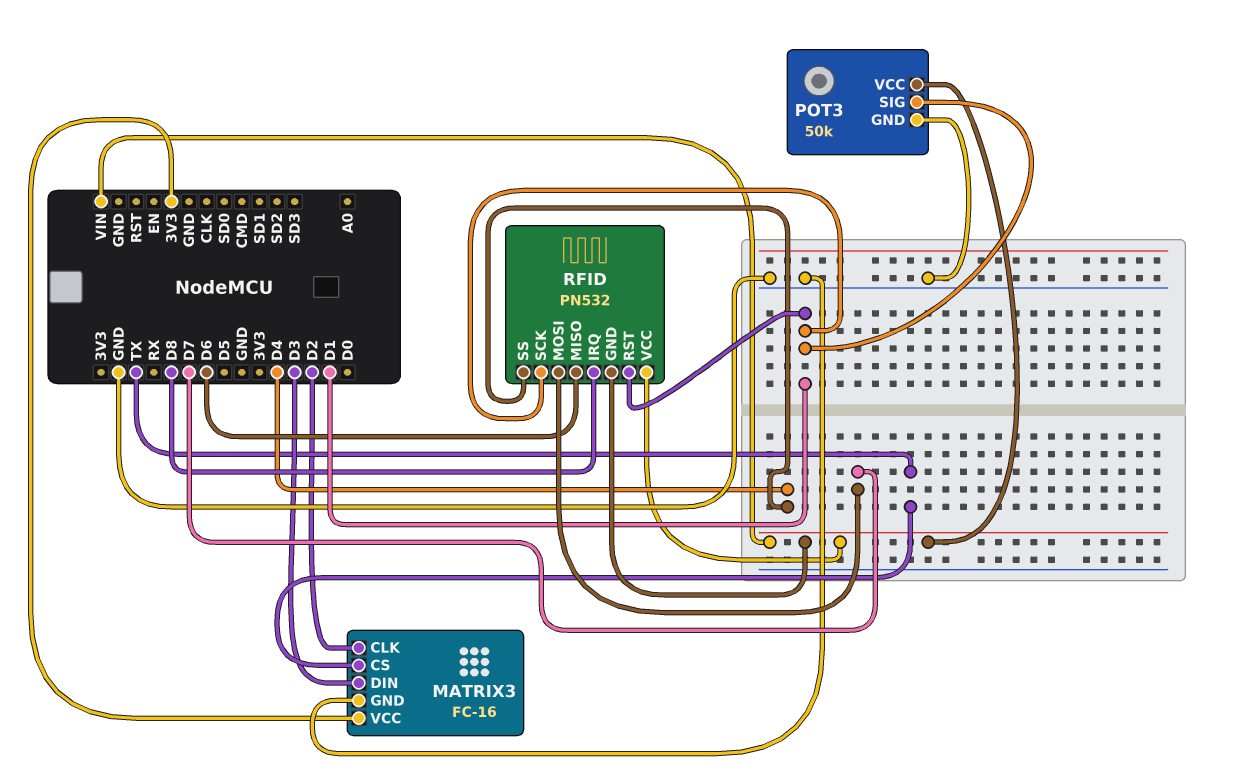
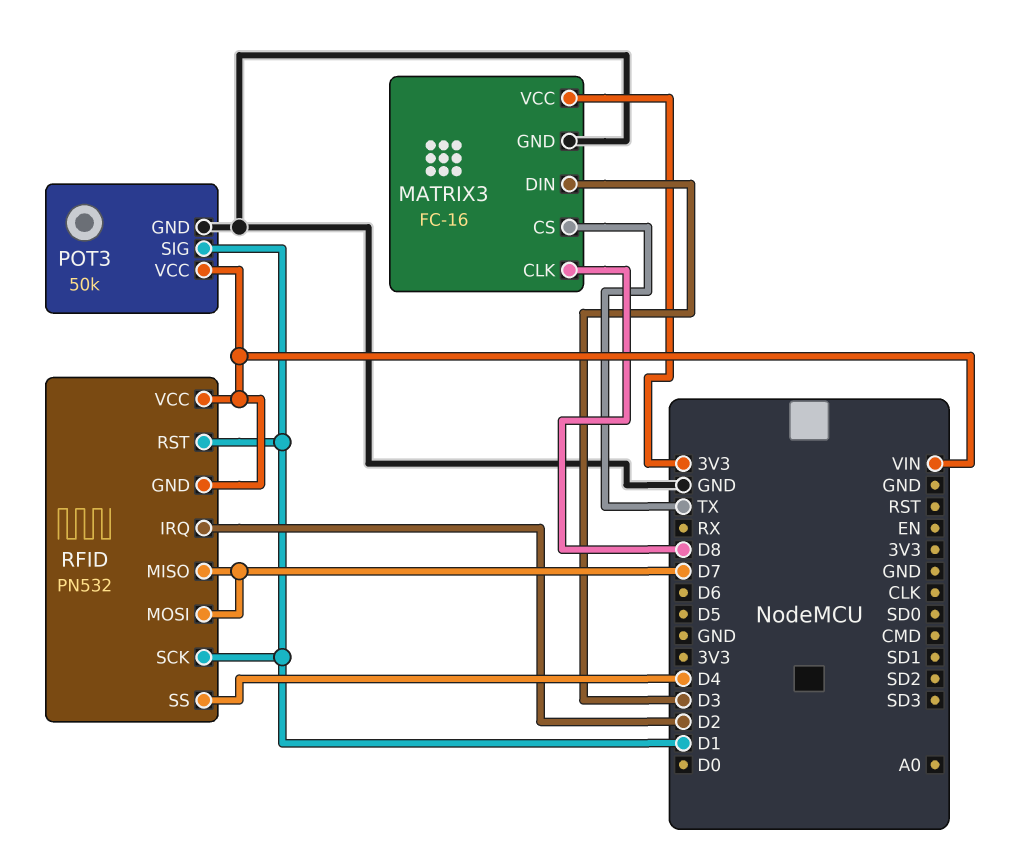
MATRIX3 pin CLK: D2 -> D8
RFID pin IRQ: D8 -> D2
RFID pin MISO: D6 -> D7

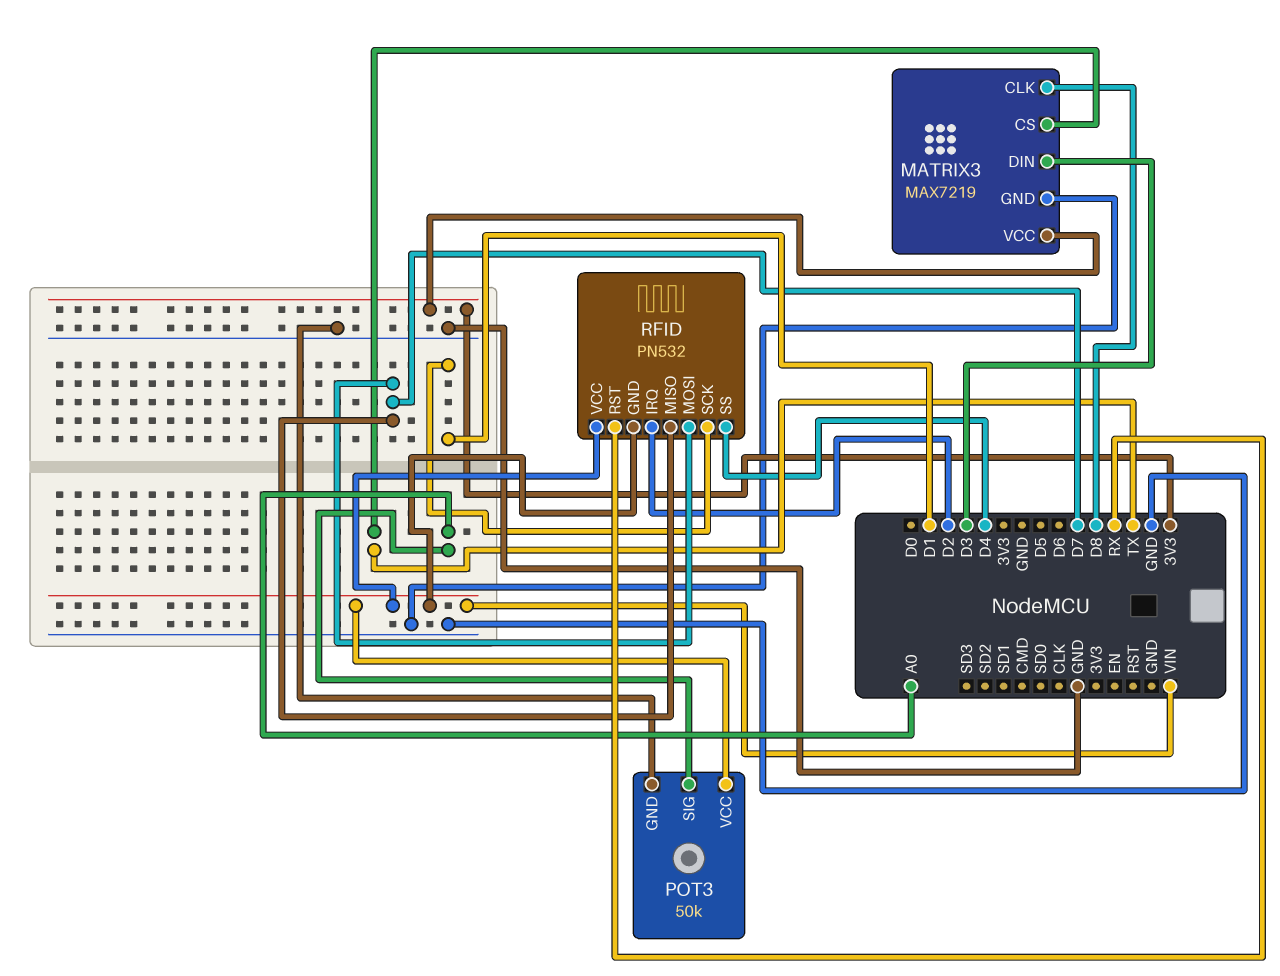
MATRIX3: FC-16 -> MAX7219
POT3 pin SIG: D1 -> A0
RFID pin RST: D1 -> RX

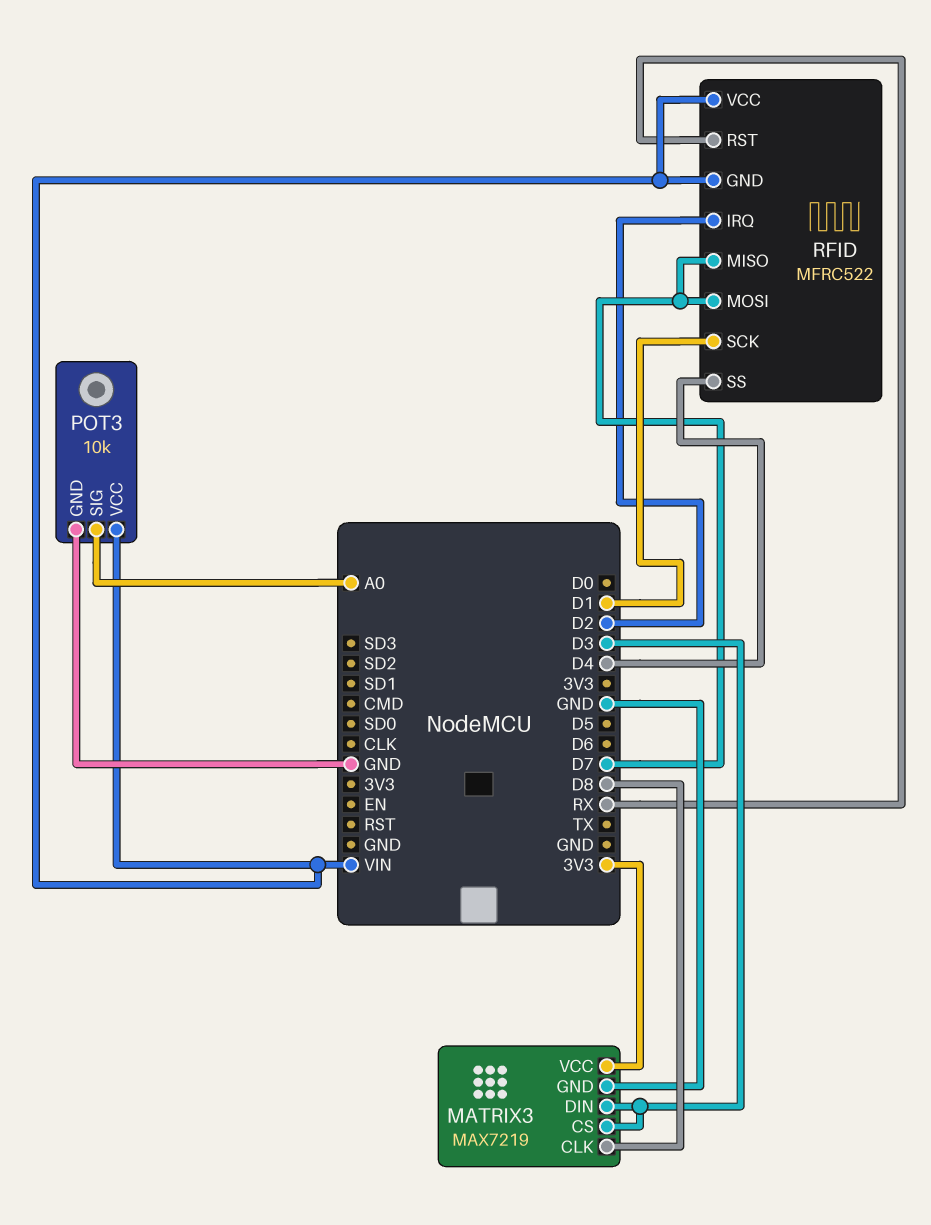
MATRIX3 pin CS: TX -> D3
POT3: 50k -> 10k
RFID: PN532 -> MFRC522

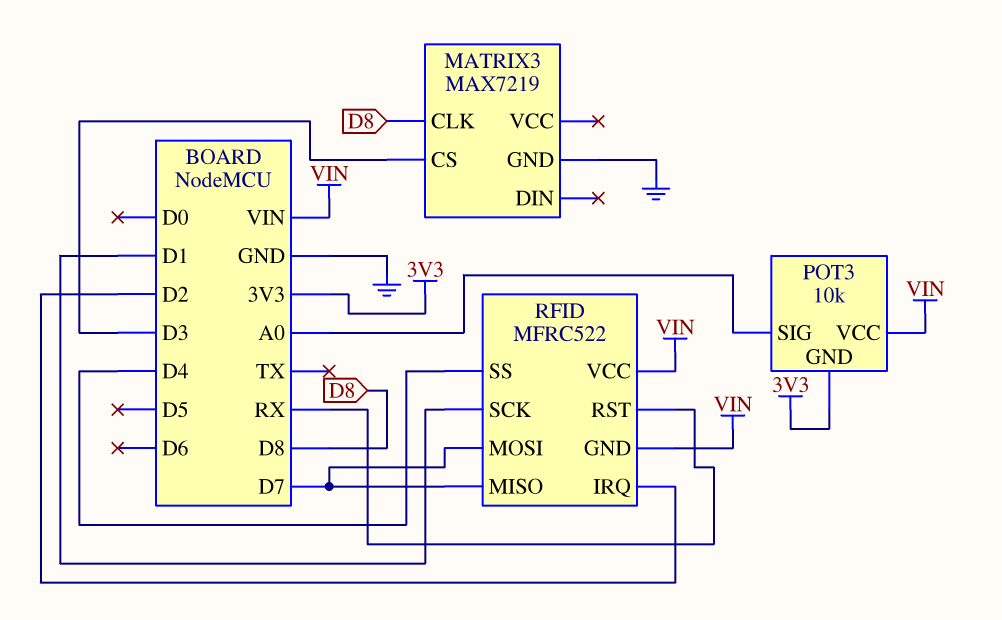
MATRIX3 pin DIN: D3 -> none
MATRIX3 pin VCC: 3V3 -> none
POT3 pin GND: GND -> 3V3

